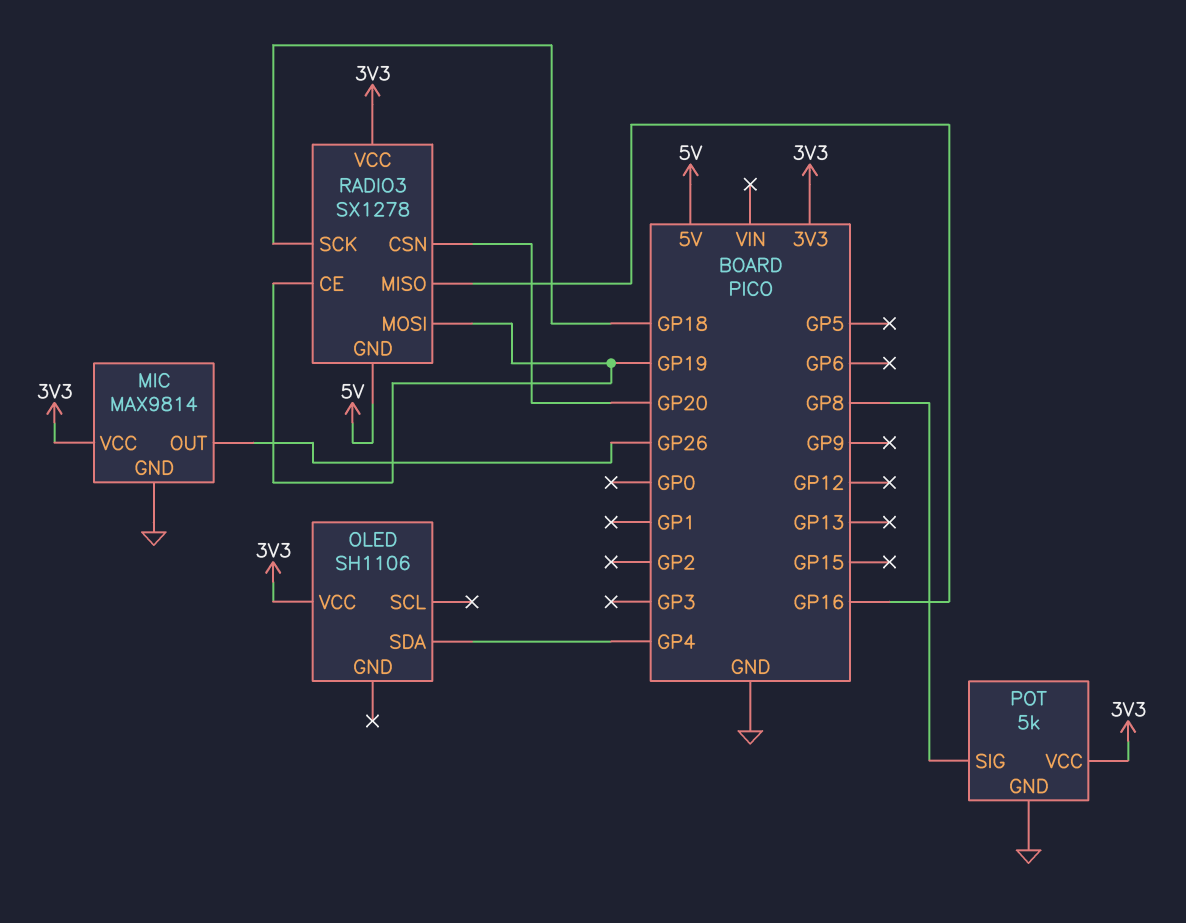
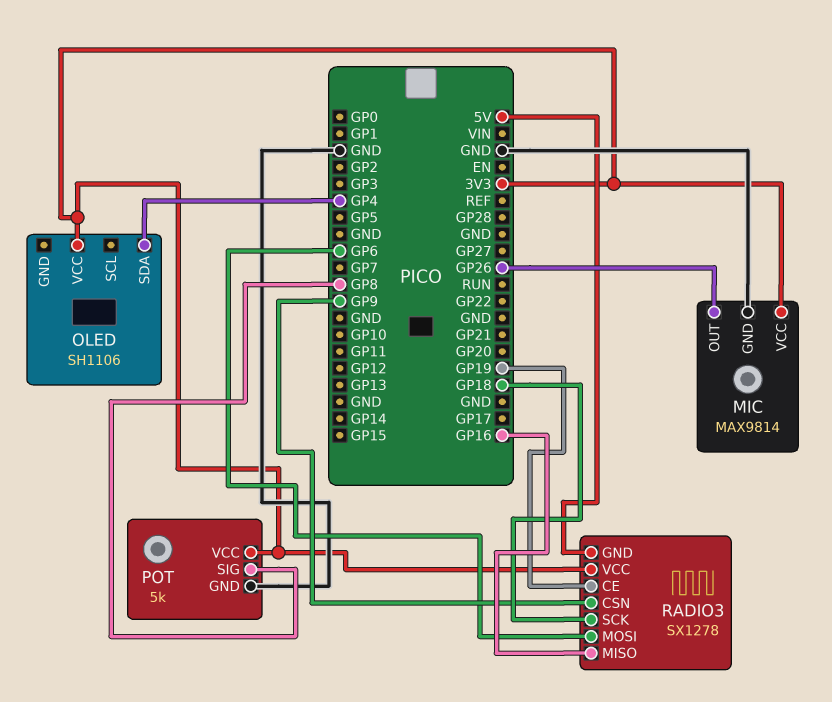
RADIO3 pin CSN: GP20 -> GP9
RADIO3 pin MOSI: GP19 -> GP6

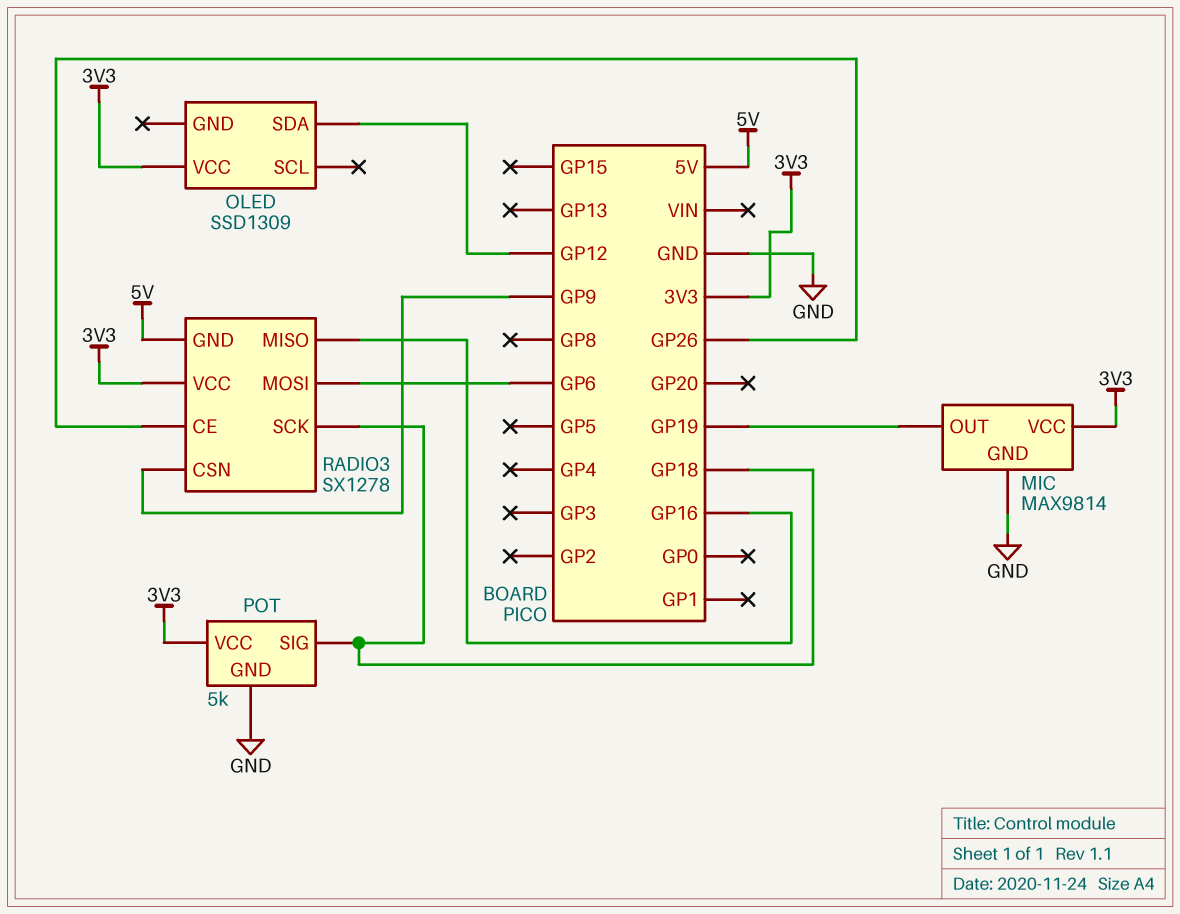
MIC pin OUT: GP26 -> GP19
OLED: SH1106 -> SSD1309
OLED pin SDA: GP4 -> GP12
POT pin SIG: GP8 -> GP18
RADIO3 pin CE: GP19 -> GP26

